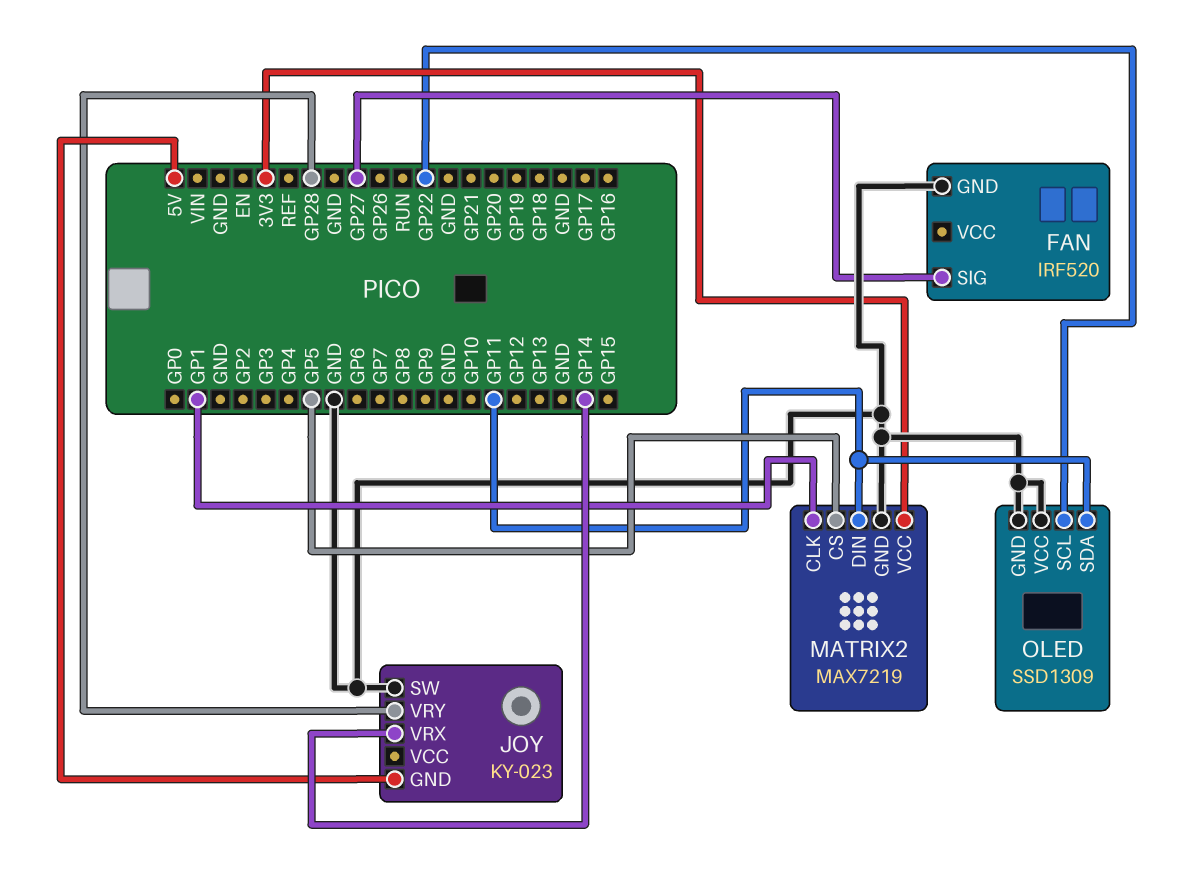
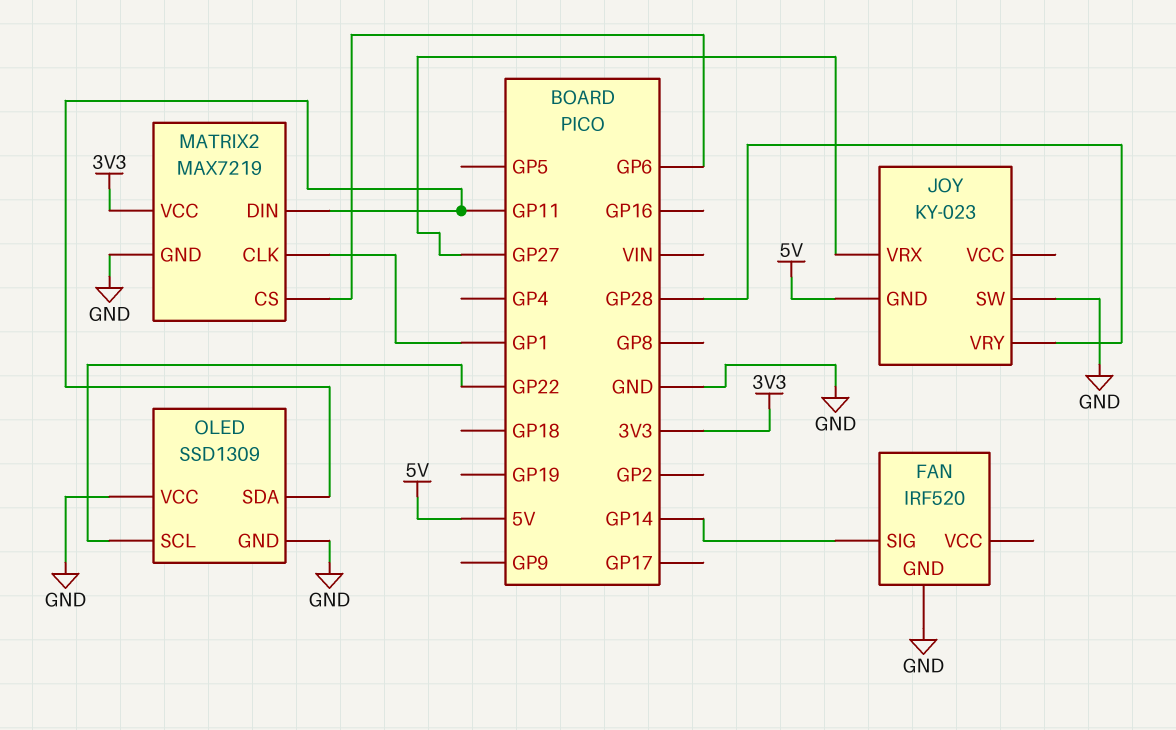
FAN pin SIG: GP27 -> GP14
JOY pin VRX: GP14 -> GP27
MATRIX2 pin CS: GP5 -> GP6

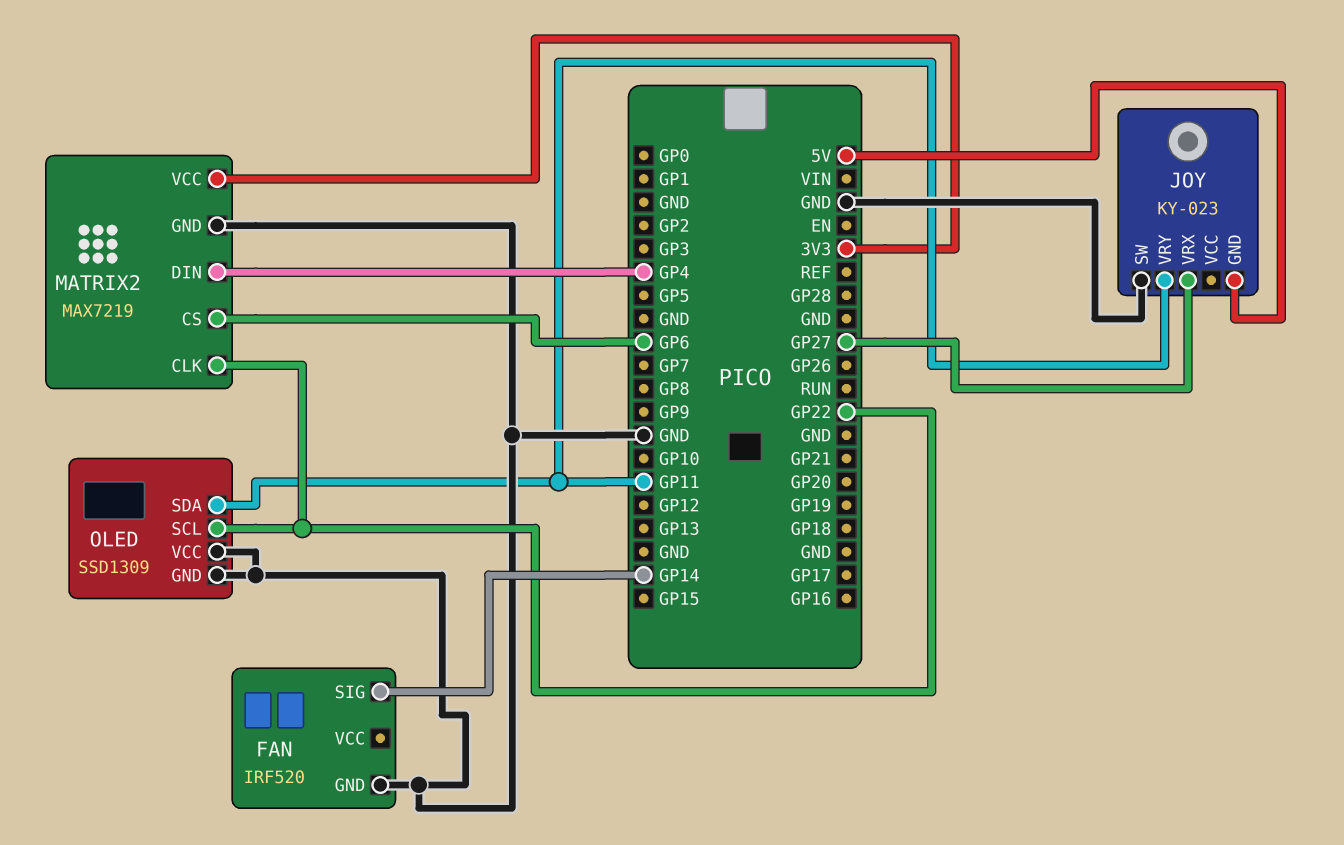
JOY pin VRY: GP28 -> GP11
MATRIX2 pin CLK: GP1 -> GP22
MATRIX2 pin DIN: GP11 -> GP4

